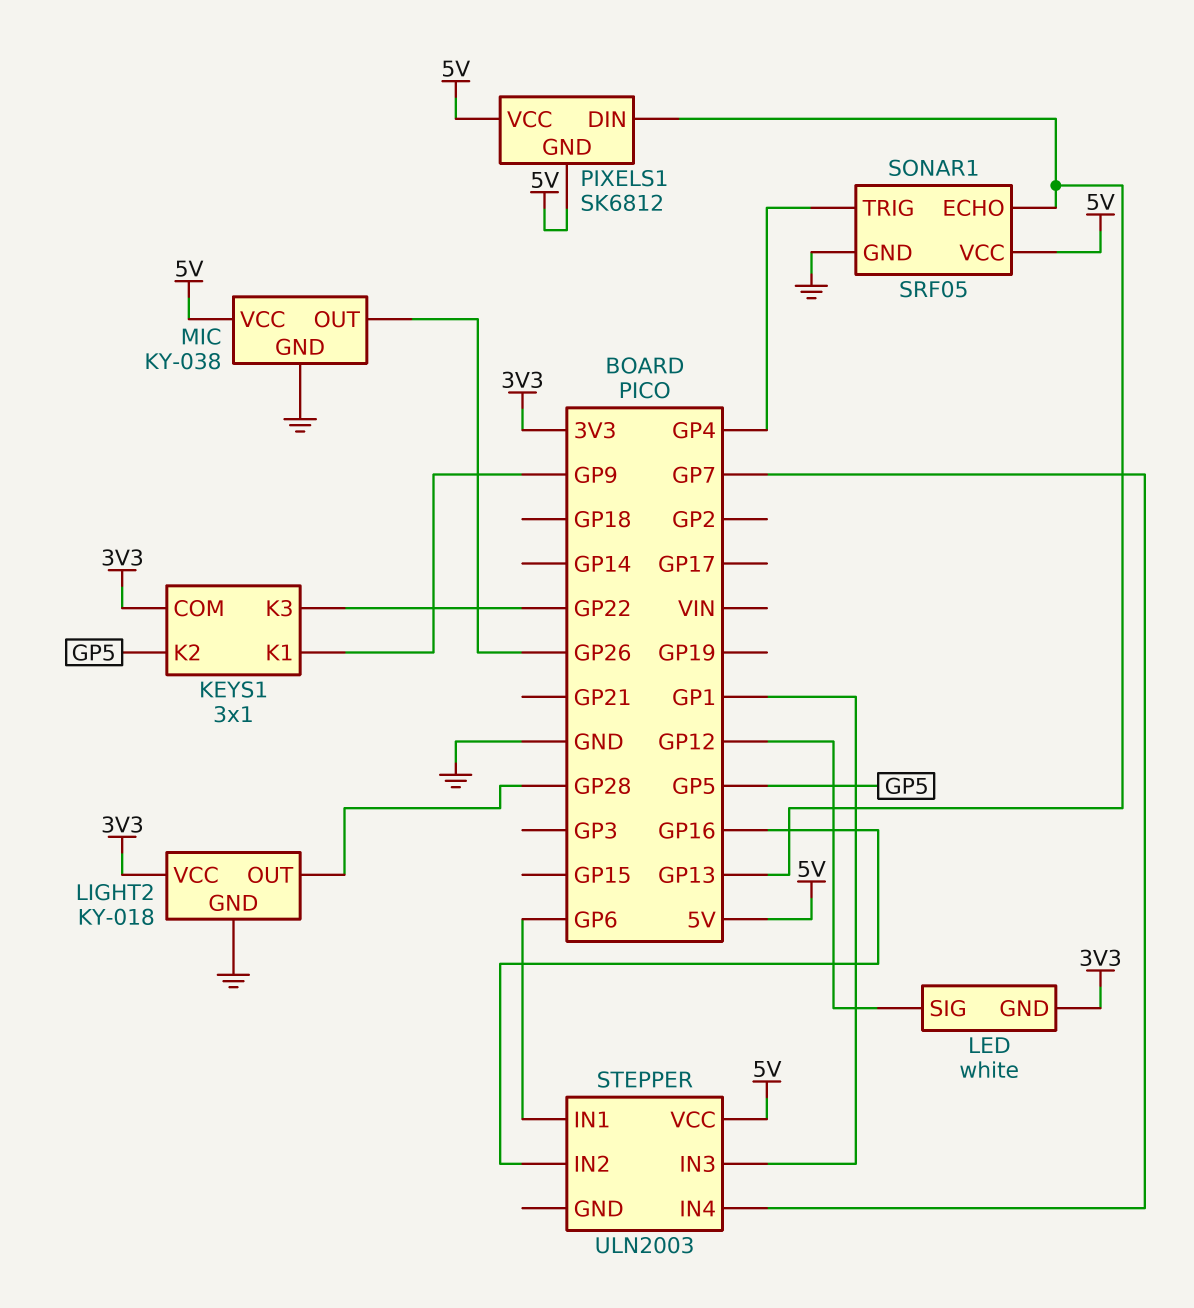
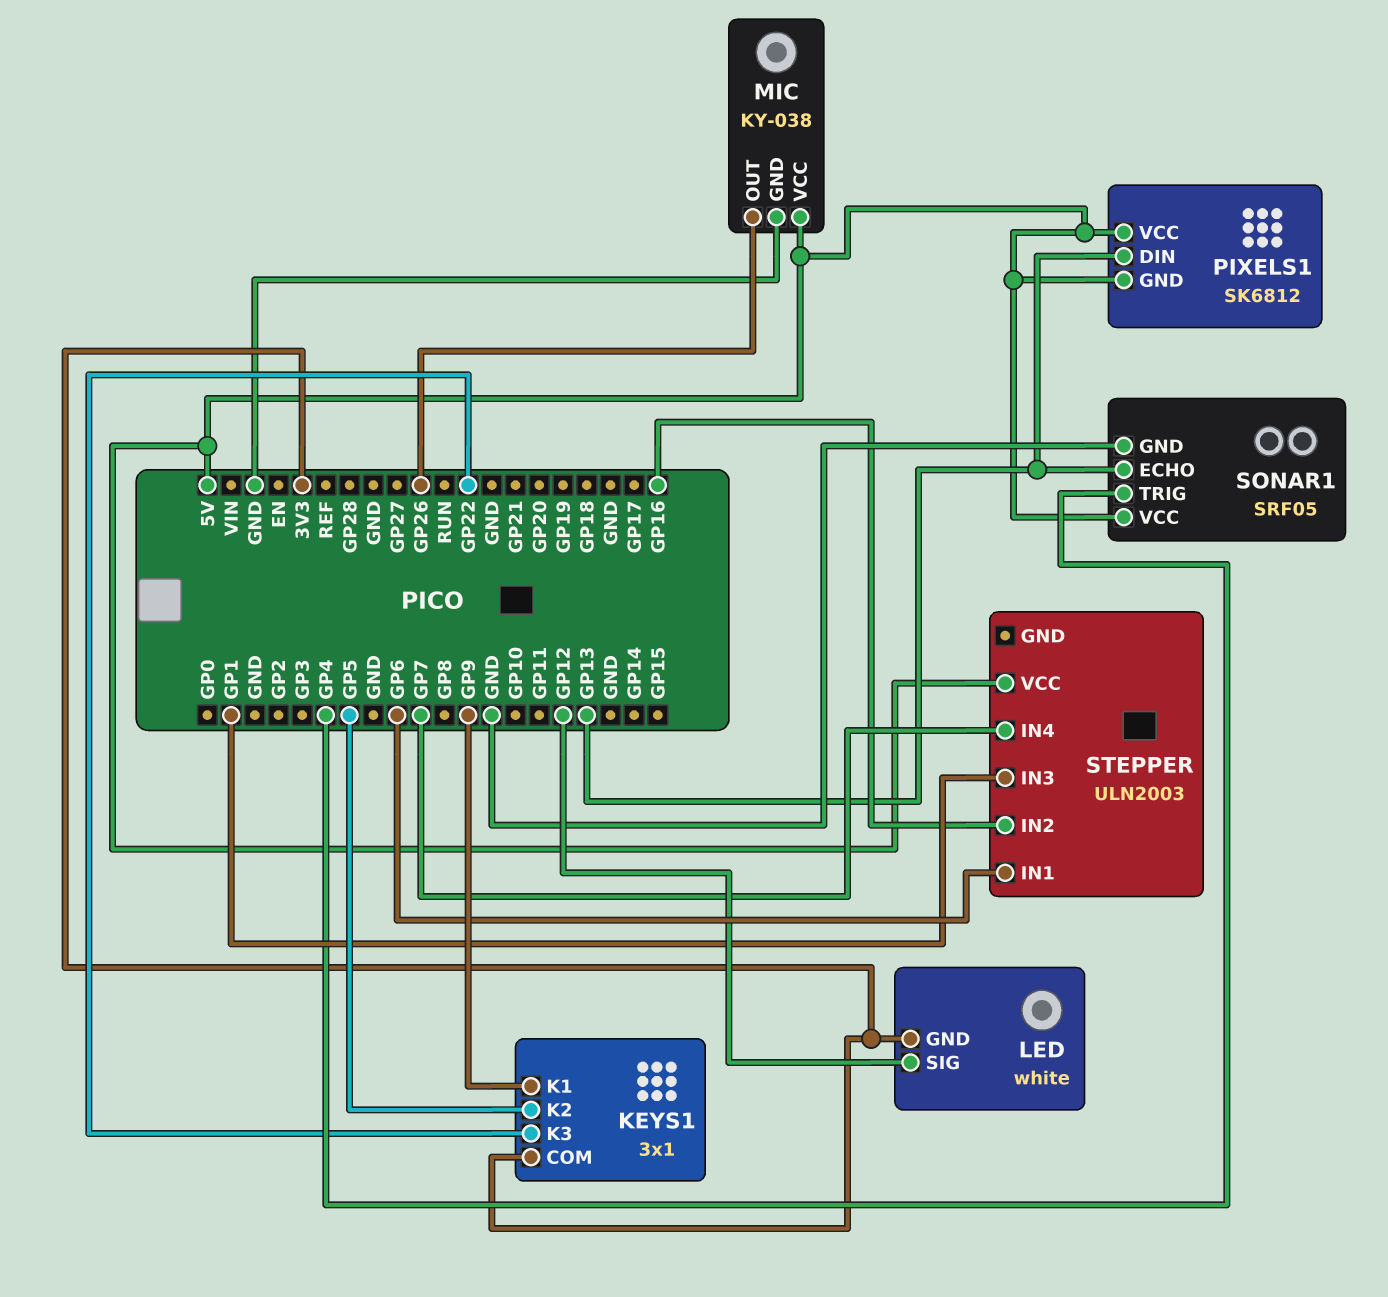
LIGHT2: KY-018 -> none
LIGHT2 pin GND: GND -> none
LIGHT2 pin OUT: GP28 -> none
LIGHT2 pin VCC: 3V3 -> none

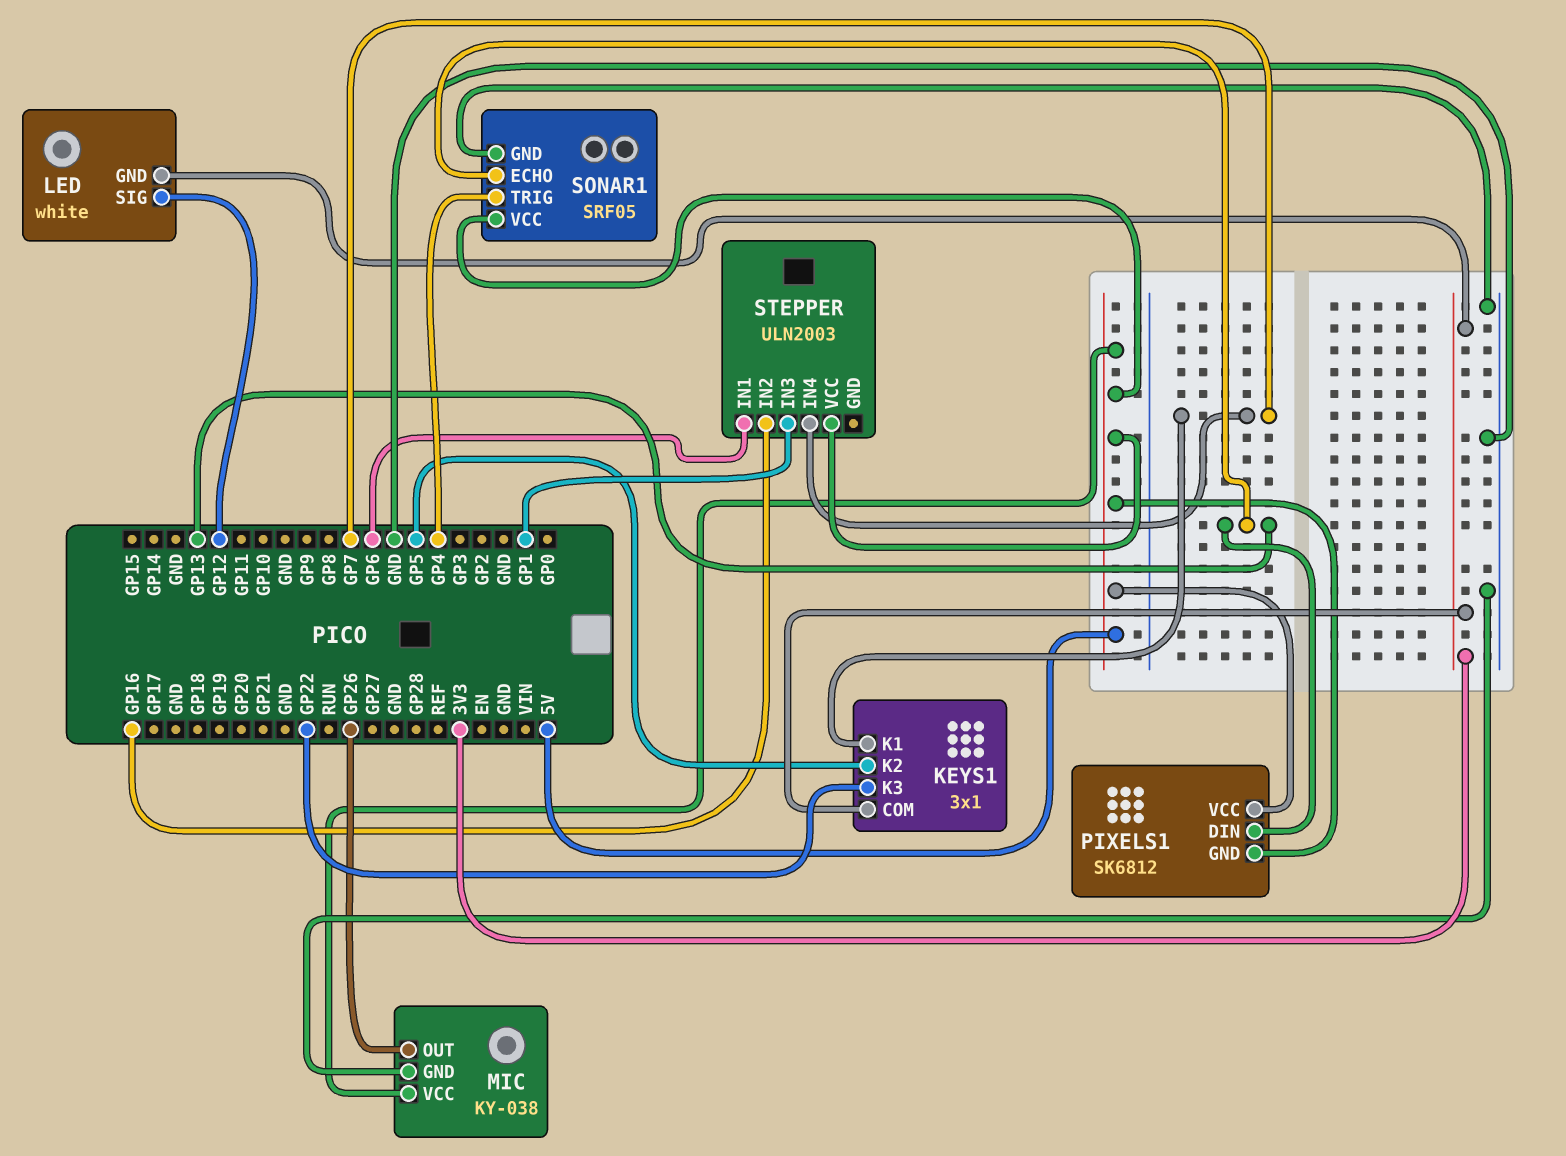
KEYS1 pin K1: GP9 -> GP7

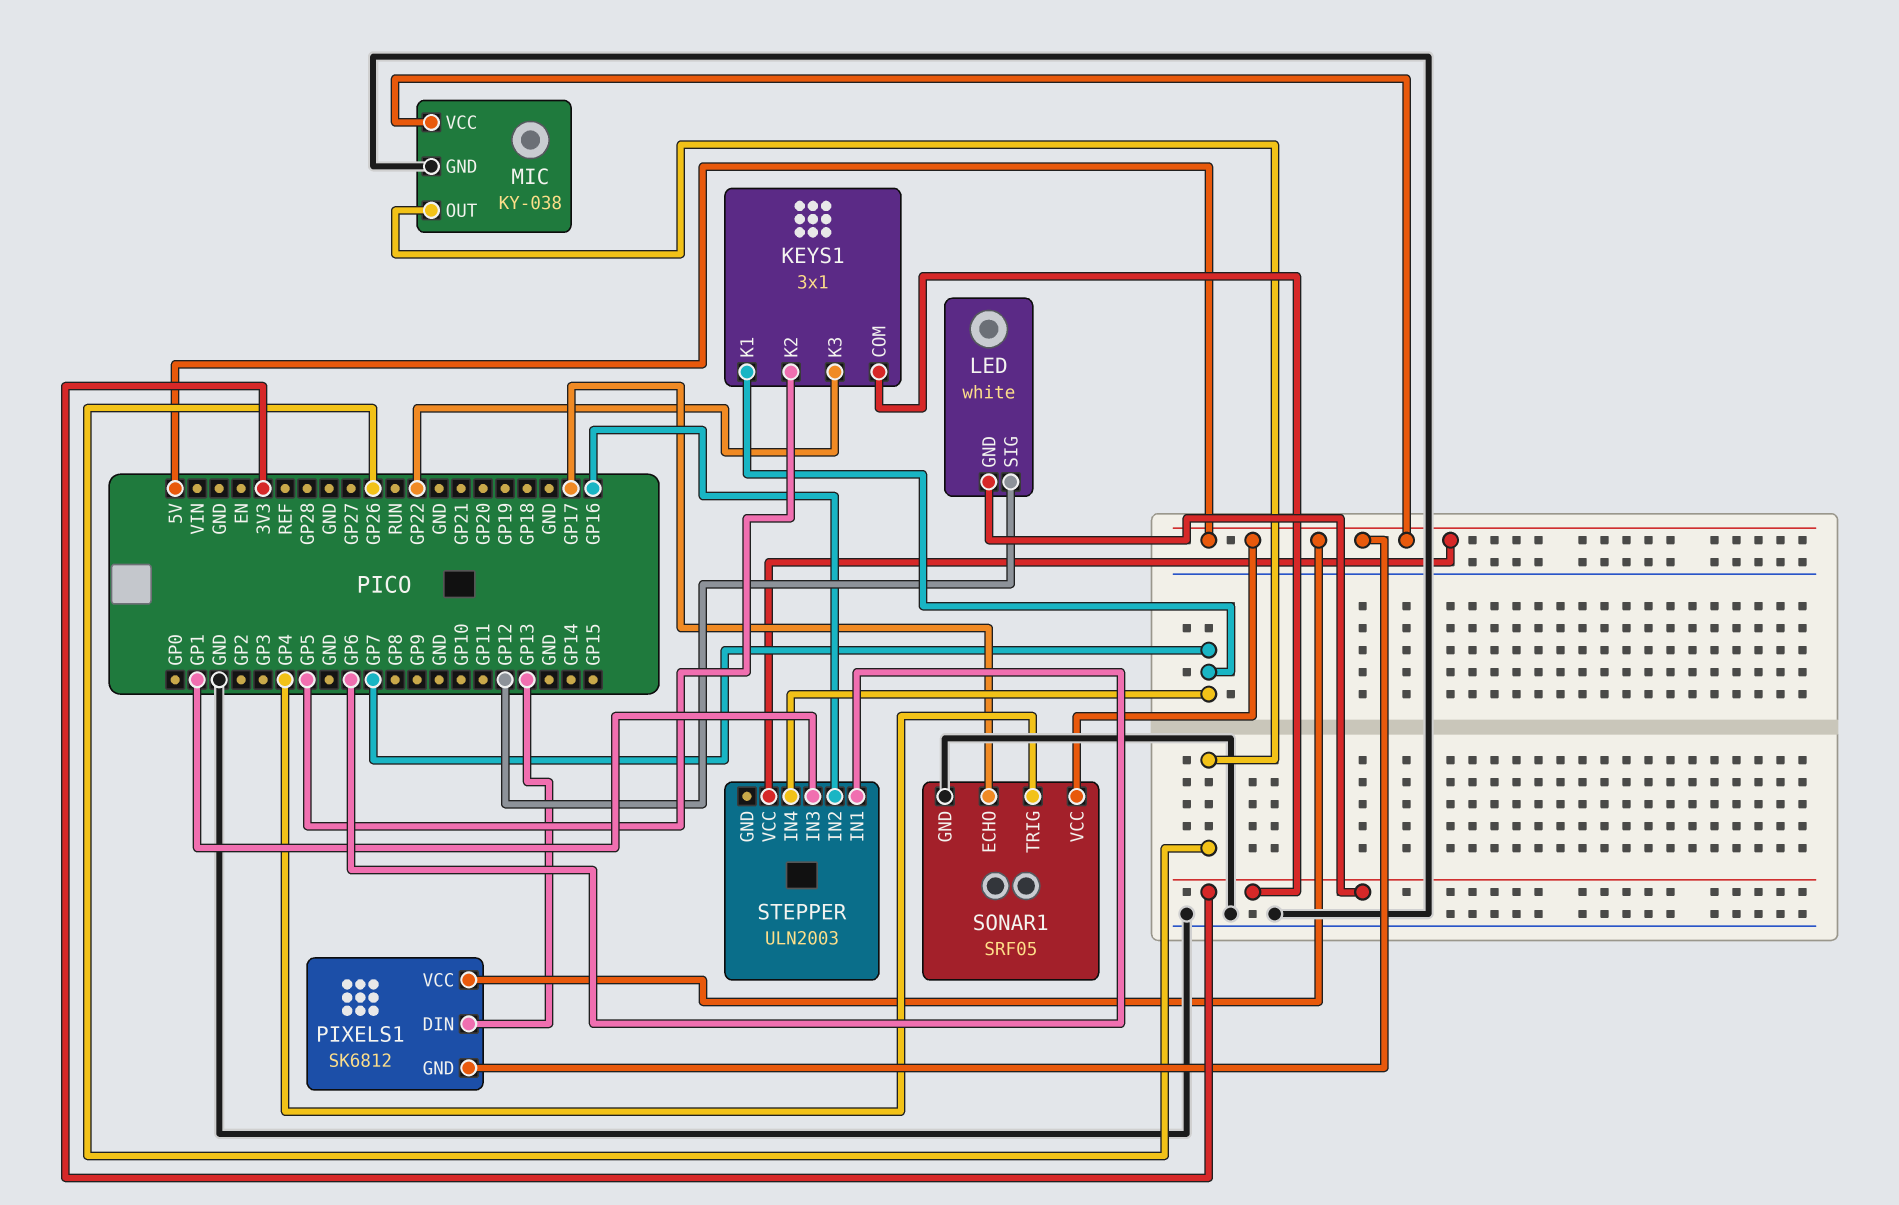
SONAR1 pin ECHO: GP13 -> GP17

